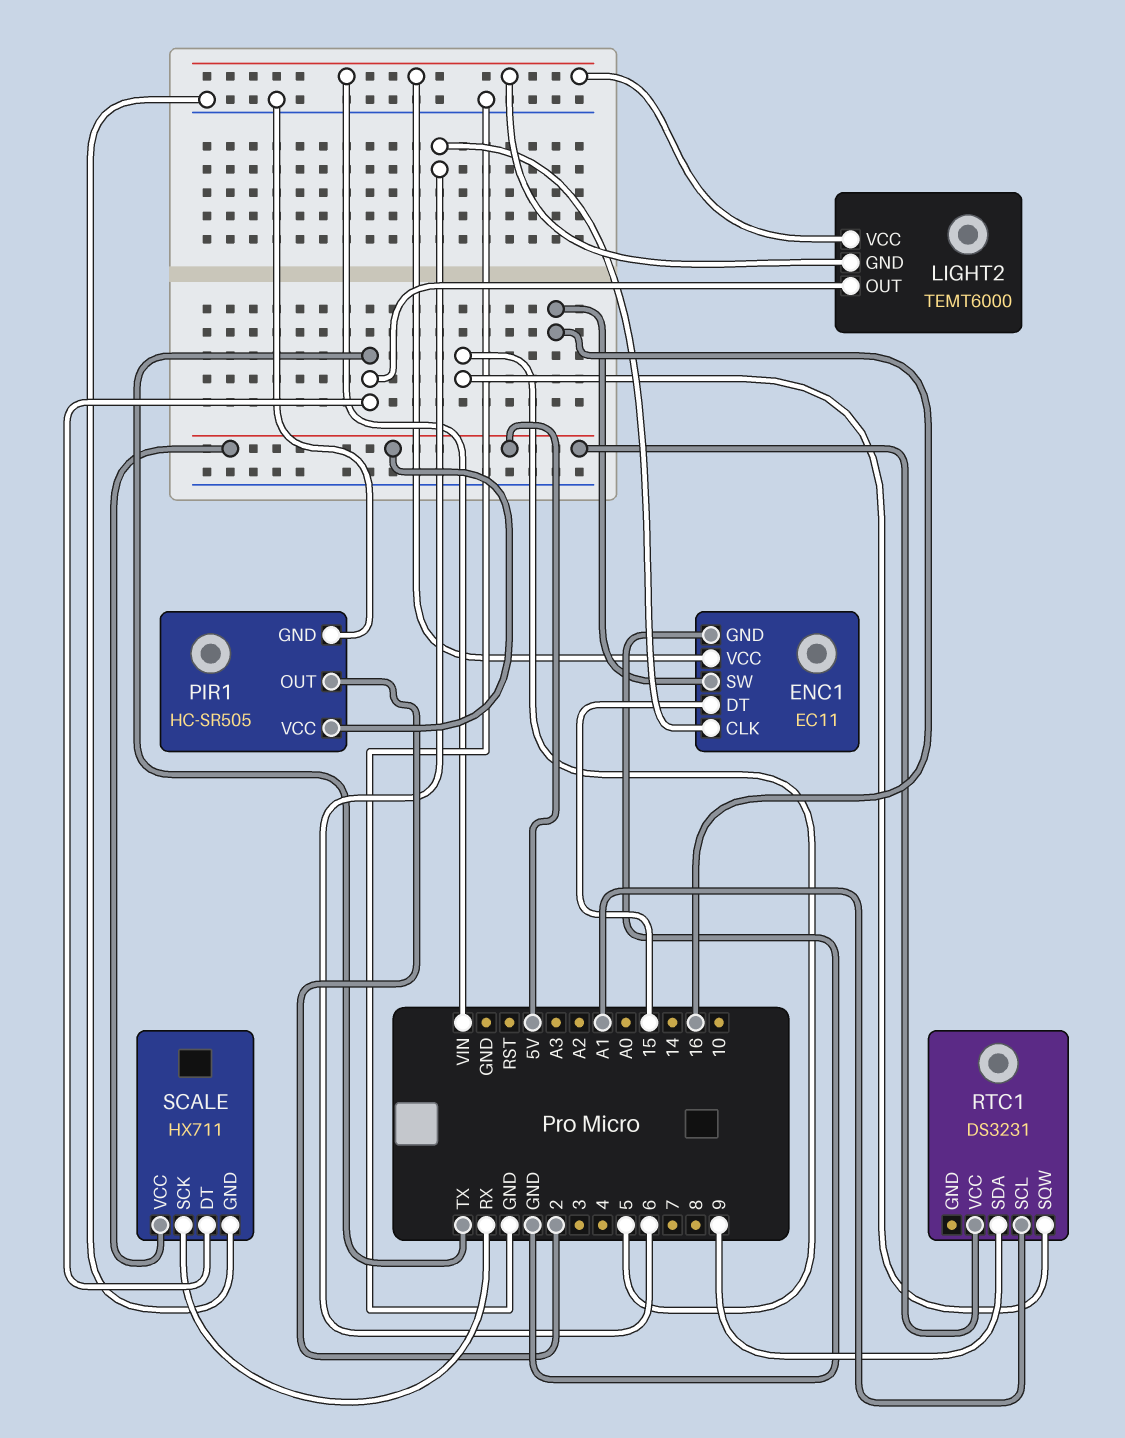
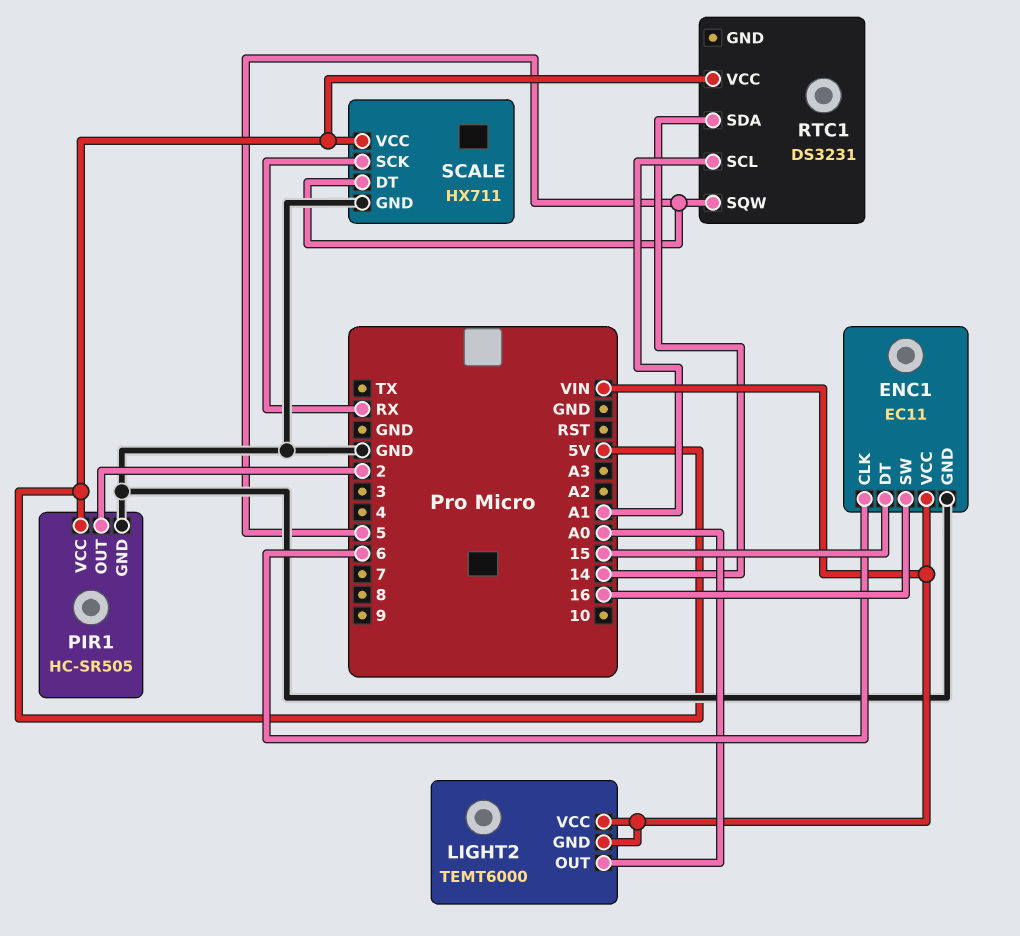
LIGHT2 pin OUT: TX -> A0
RTC1 pin SDA: 9 -> 14
SCALE pin DT: TX -> 5

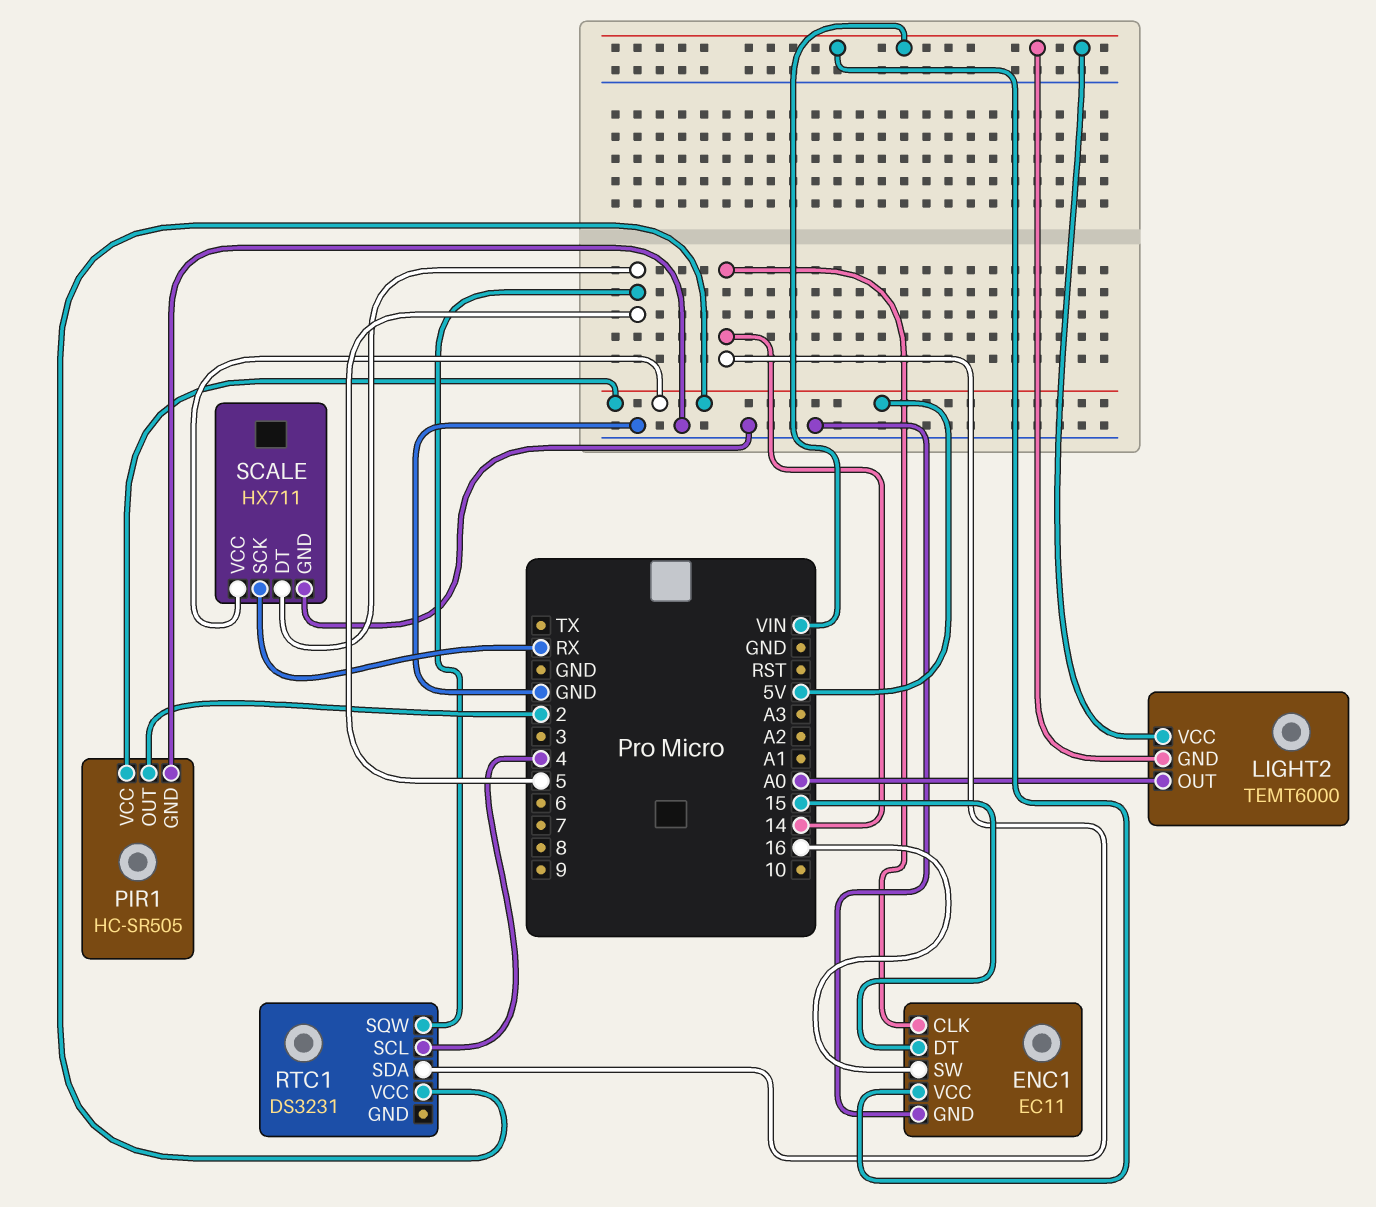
ENC1 pin CLK: 6 -> 14
RTC1 pin SCL: A1 -> 4

